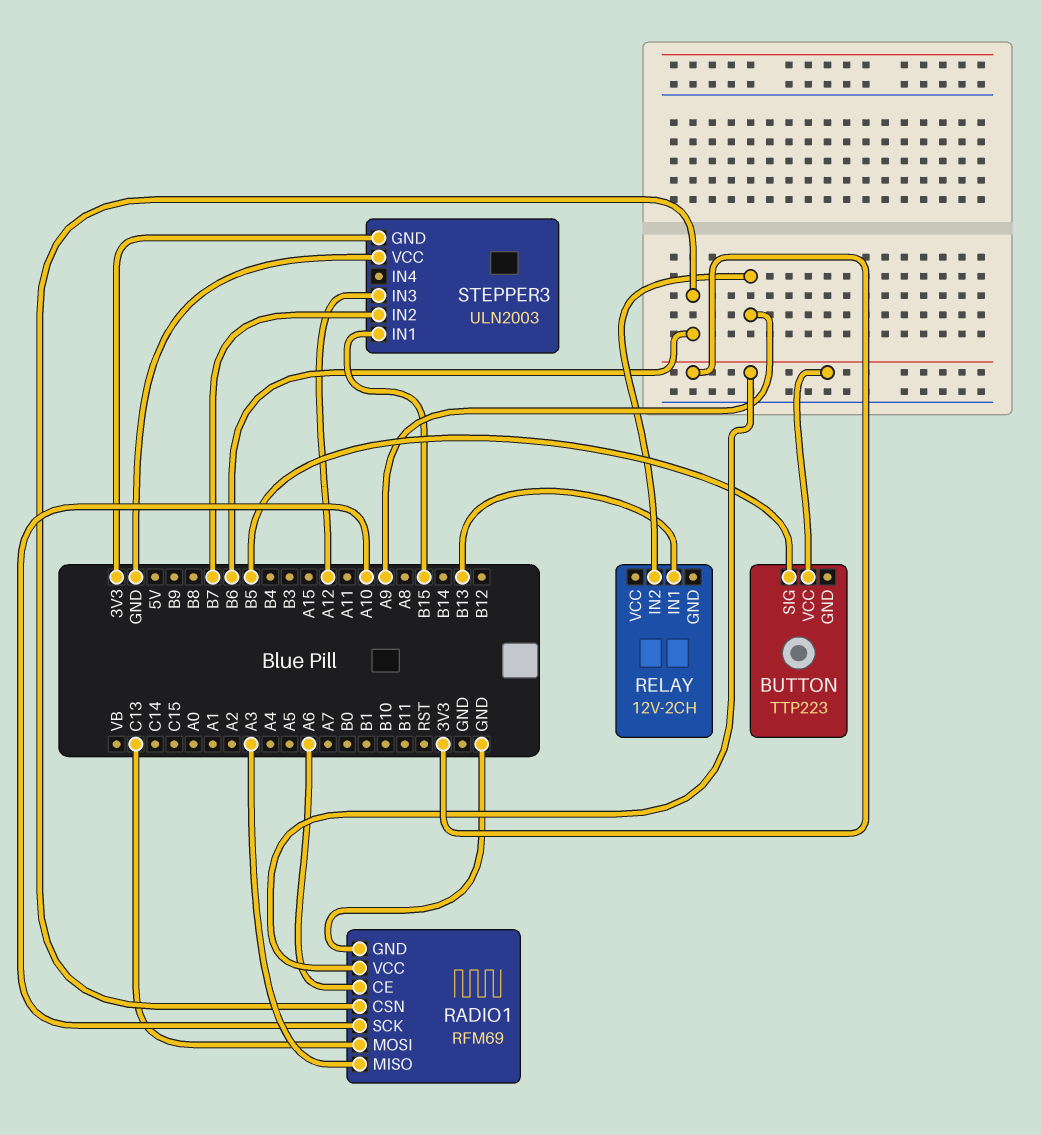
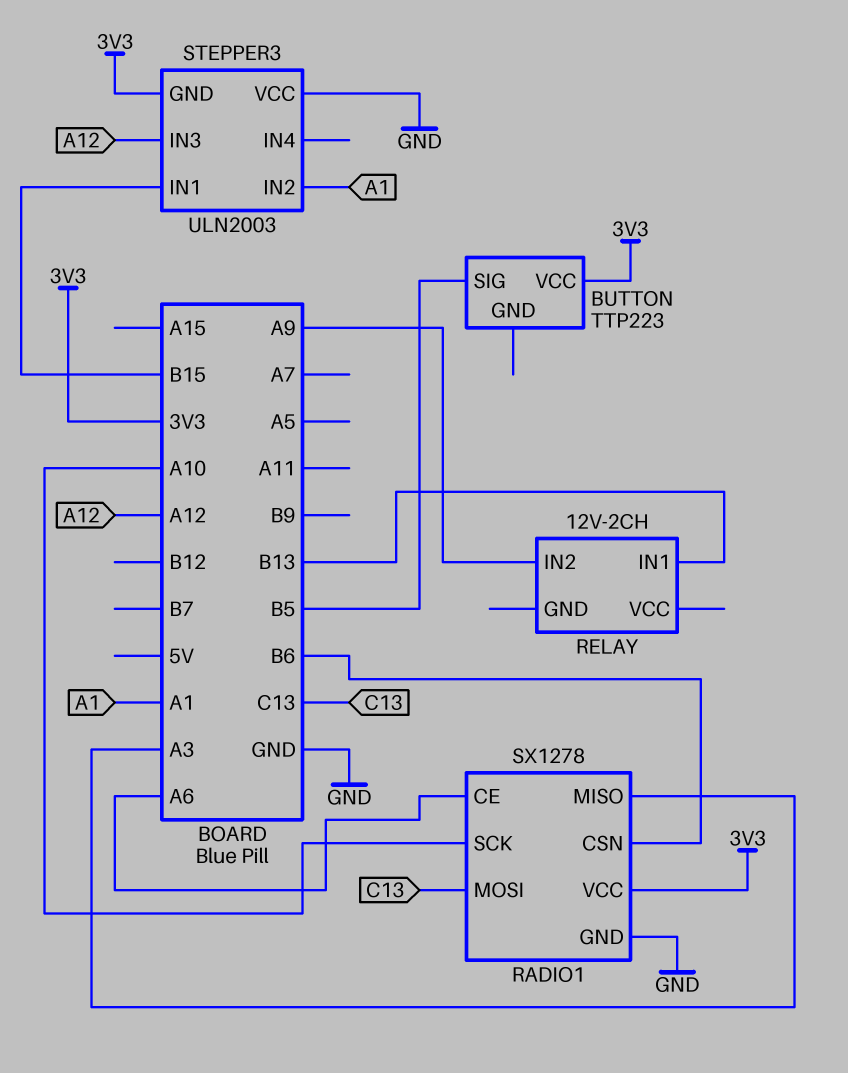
RADIO1: RFM69 -> SX1278
STEPPER3 pin IN2: B7 -> A1

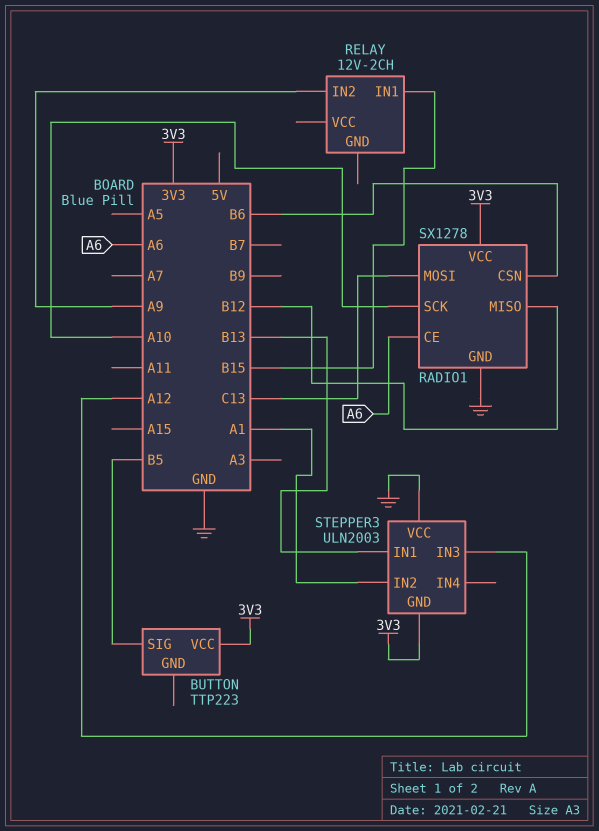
RADIO1 pin MISO: A3 -> B12
RELAY pin IN1: B13 -> B15
STEPPER3 pin IN1: B15 -> B13

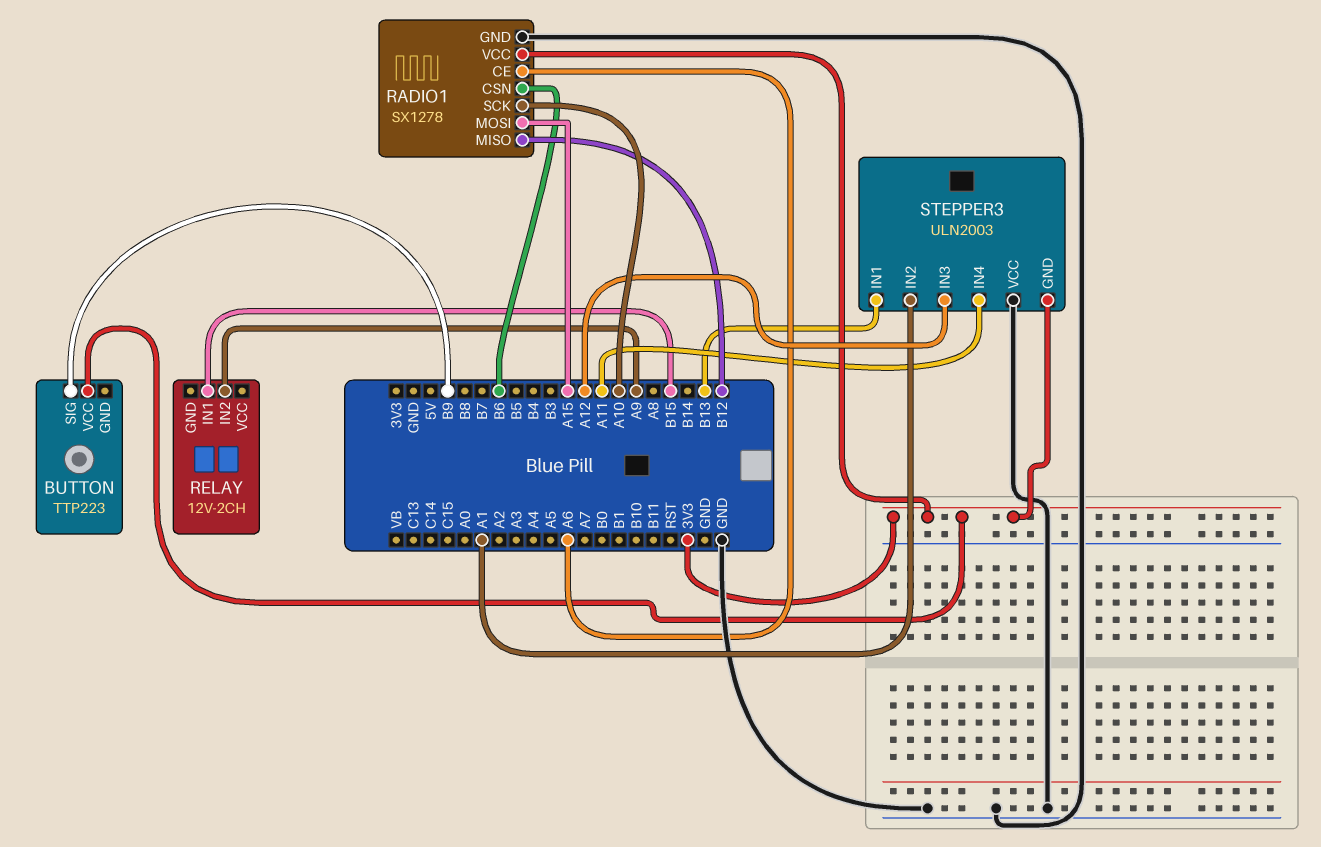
BUTTON pin SIG: B5 -> B9
RADIO1 pin MOSI: C13 -> A15
STEPPER3 pin IN4: none -> A11

